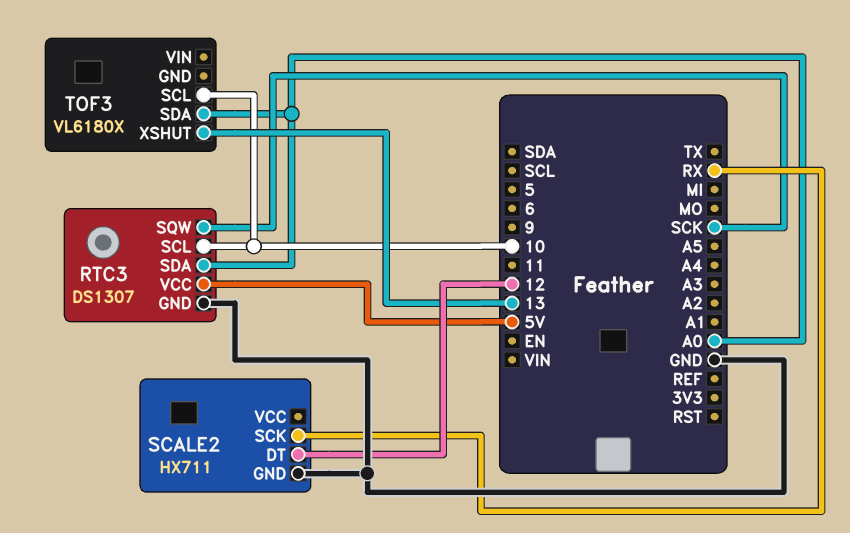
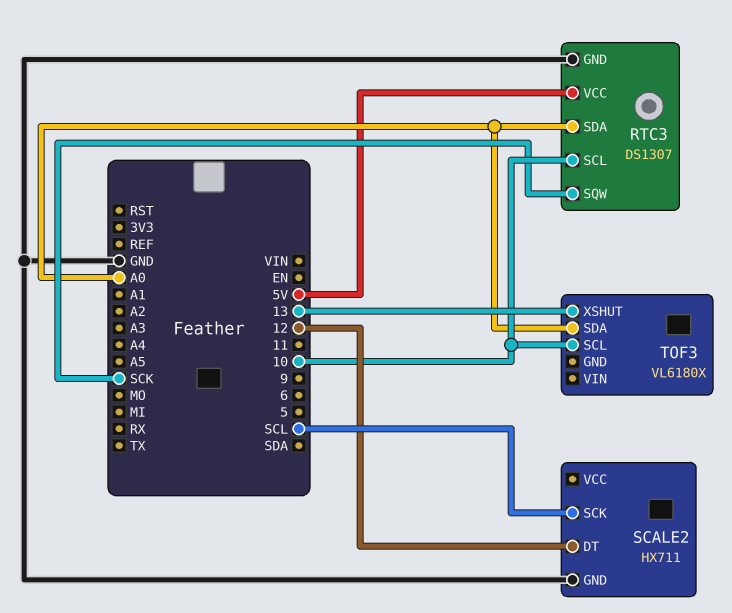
SCALE2 pin SCK: RX -> SCL

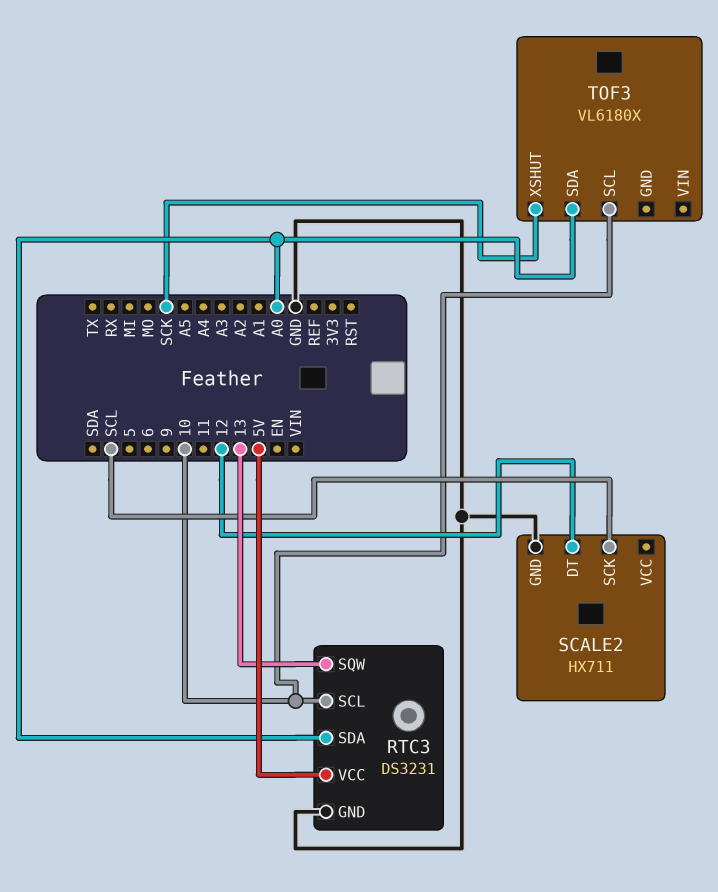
RTC3: DS1307 -> DS3231
RTC3 pin SQW: SCK -> 13
TOF3 pin XSHUT: 13 -> SCK

